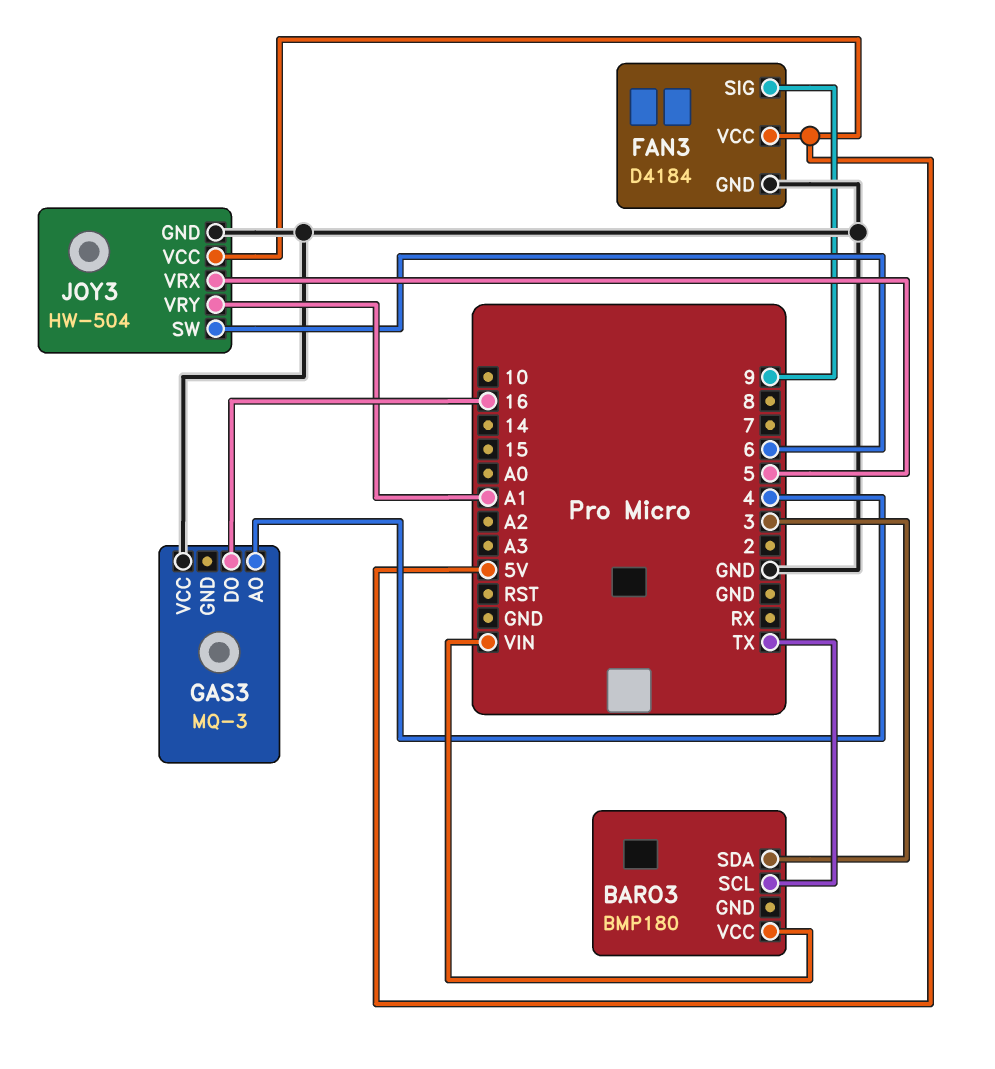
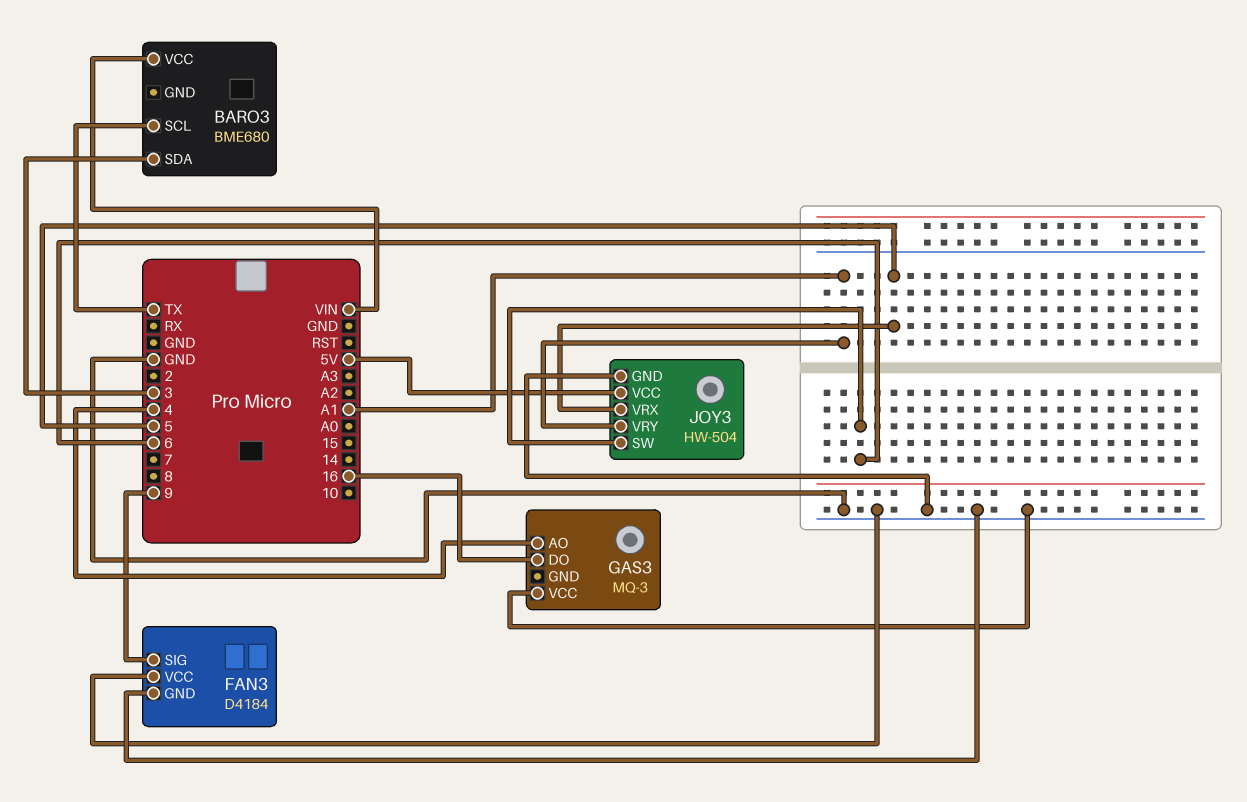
BARO3: BMP180 -> BME680
FAN3 pin VCC: 5V -> GND

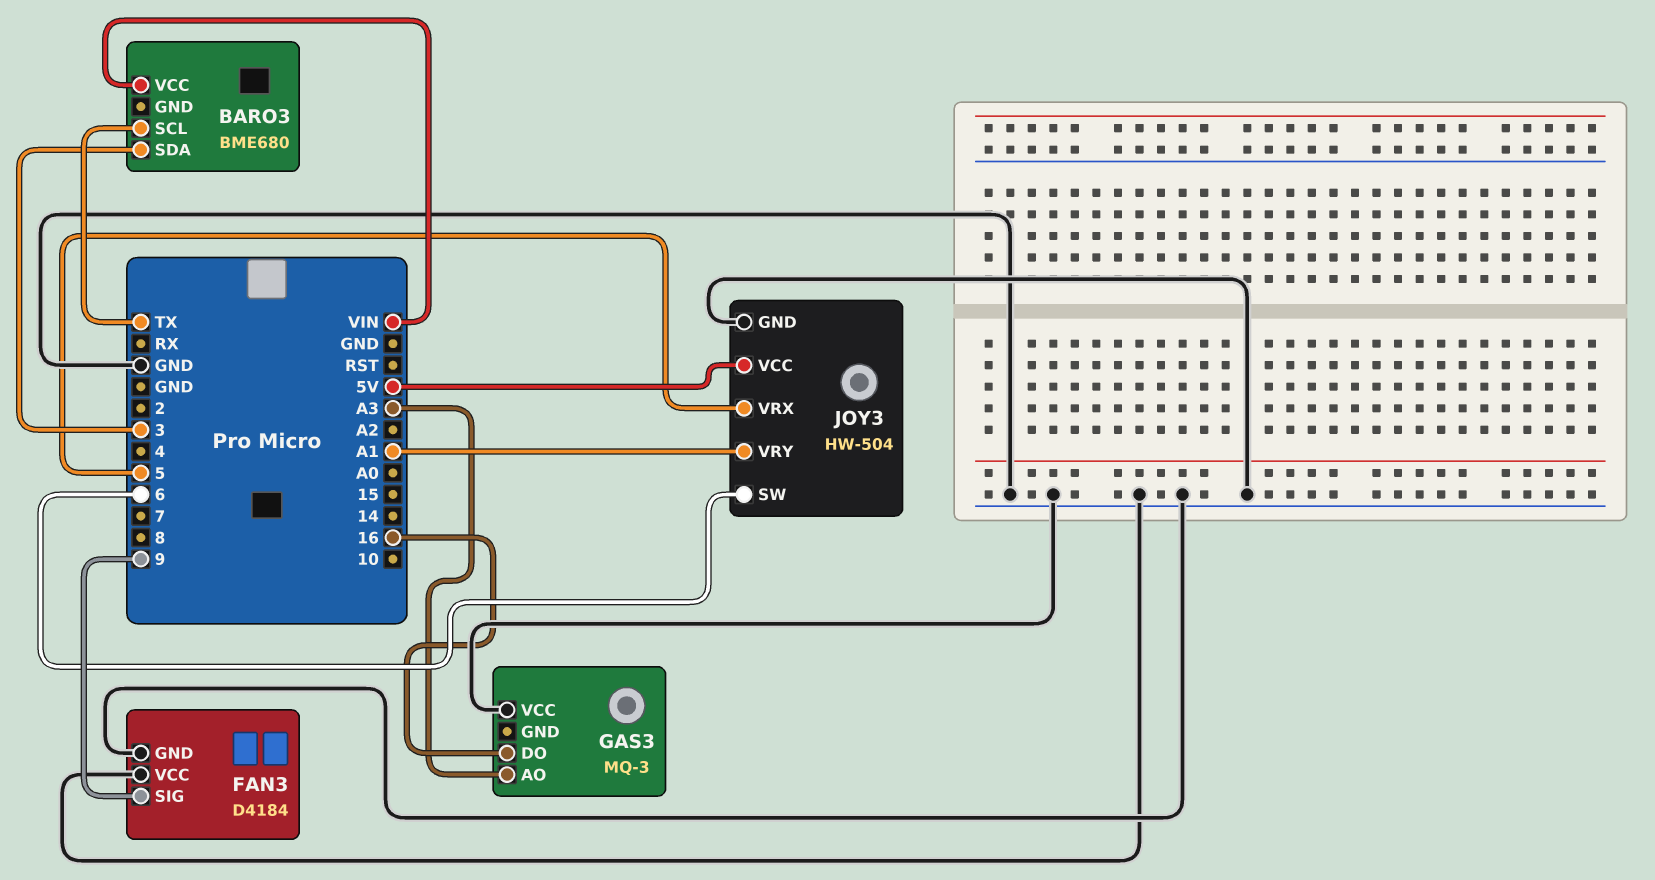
GAS3 pin AO: 4 -> A3

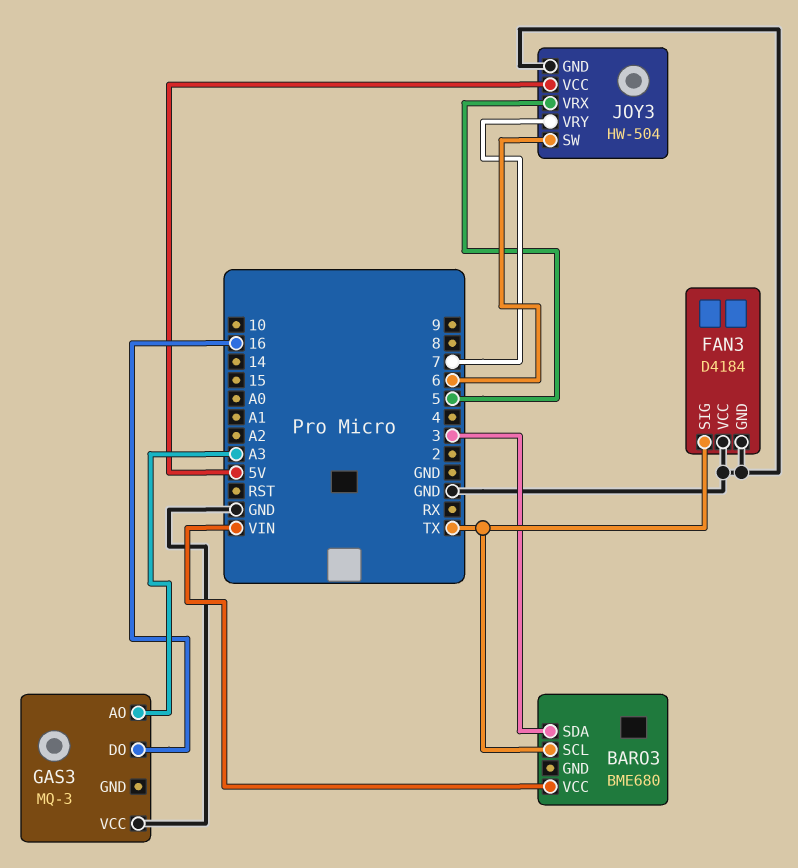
FAN3 pin SIG: 9 -> TX
JOY3 pin VRY: A1 -> 7

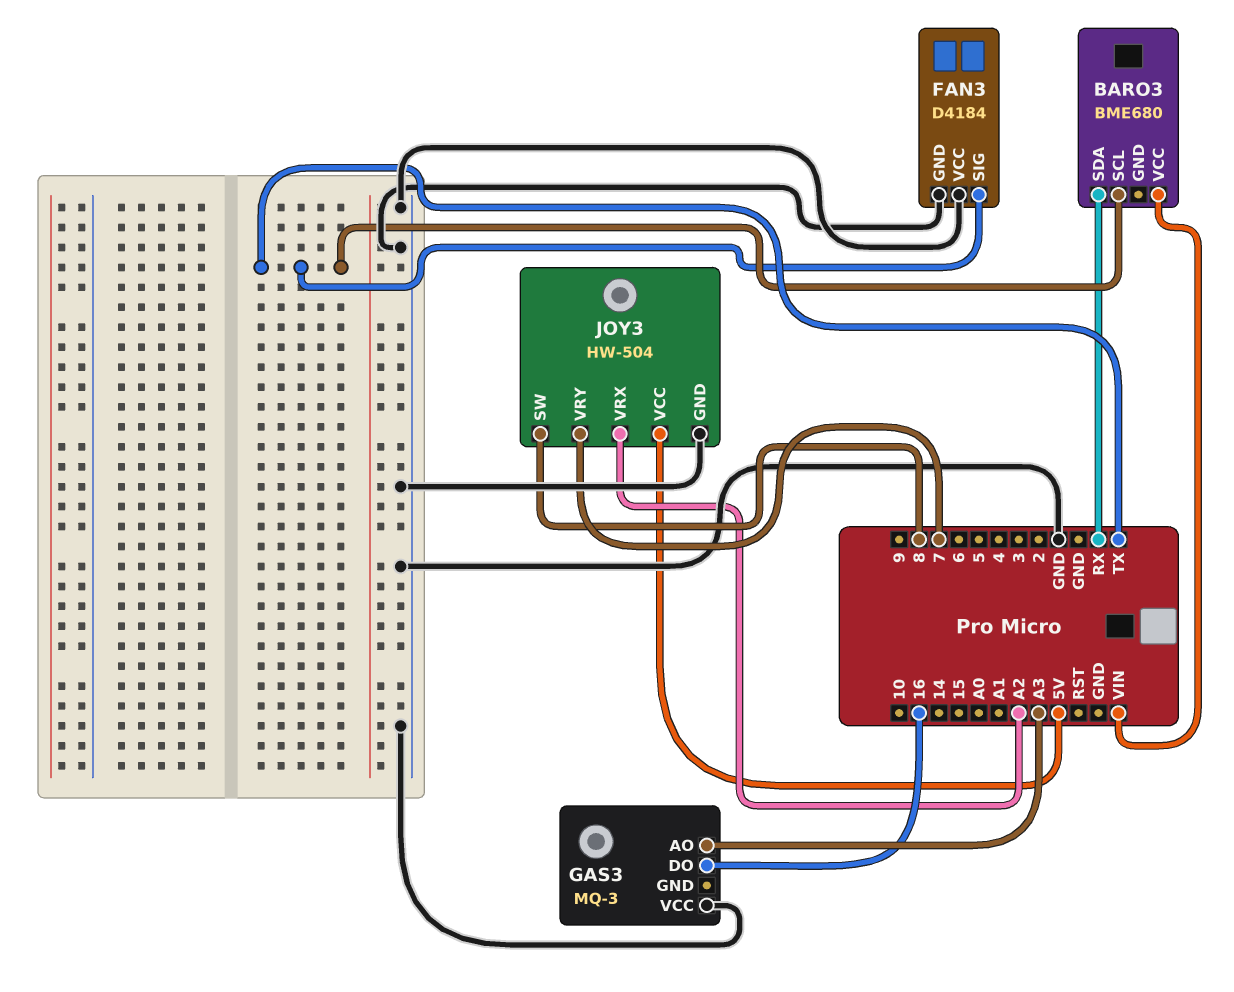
BARO3 pin SDA: 3 -> RX
JOY3 pin SW: 6 -> 8
JOY3 pin VRX: 5 -> A2

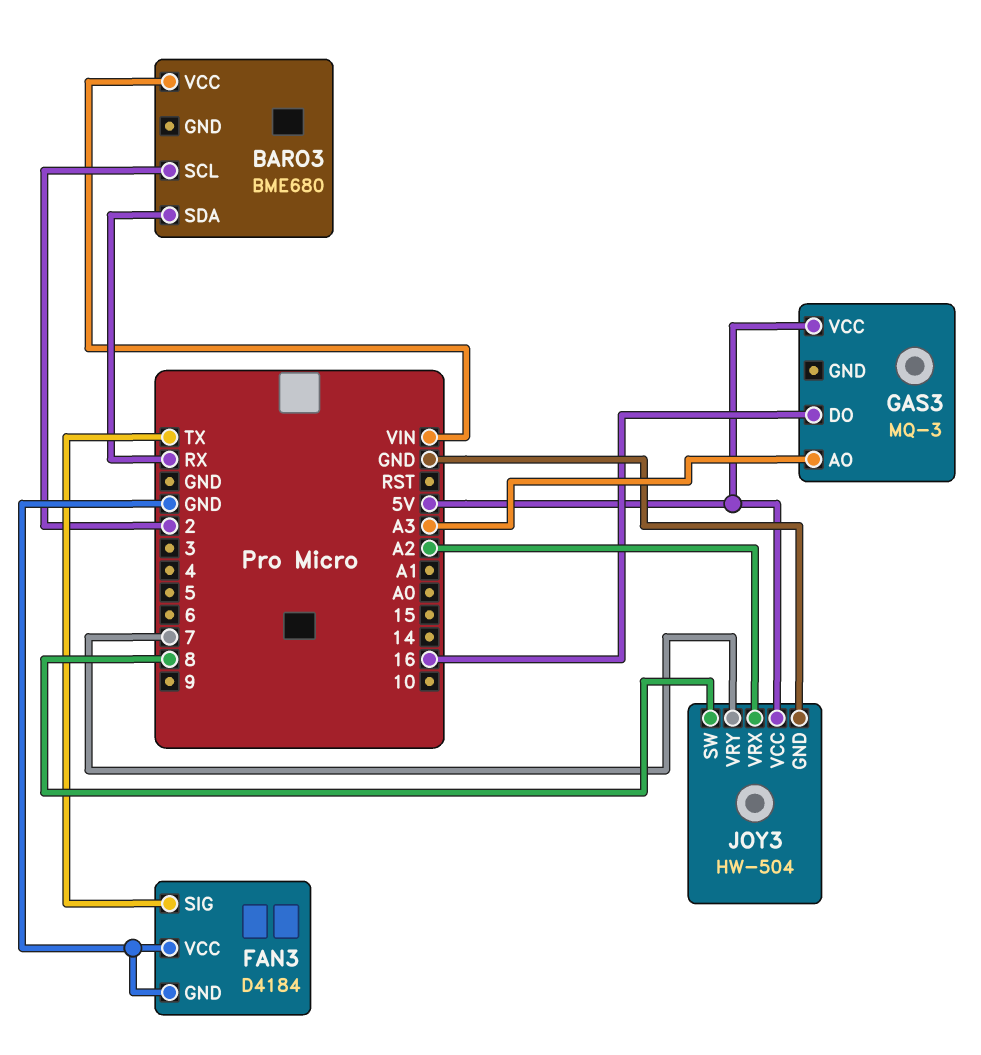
BARO3 pin SCL: TX -> 2
GAS3 pin VCC: GND -> 5V

